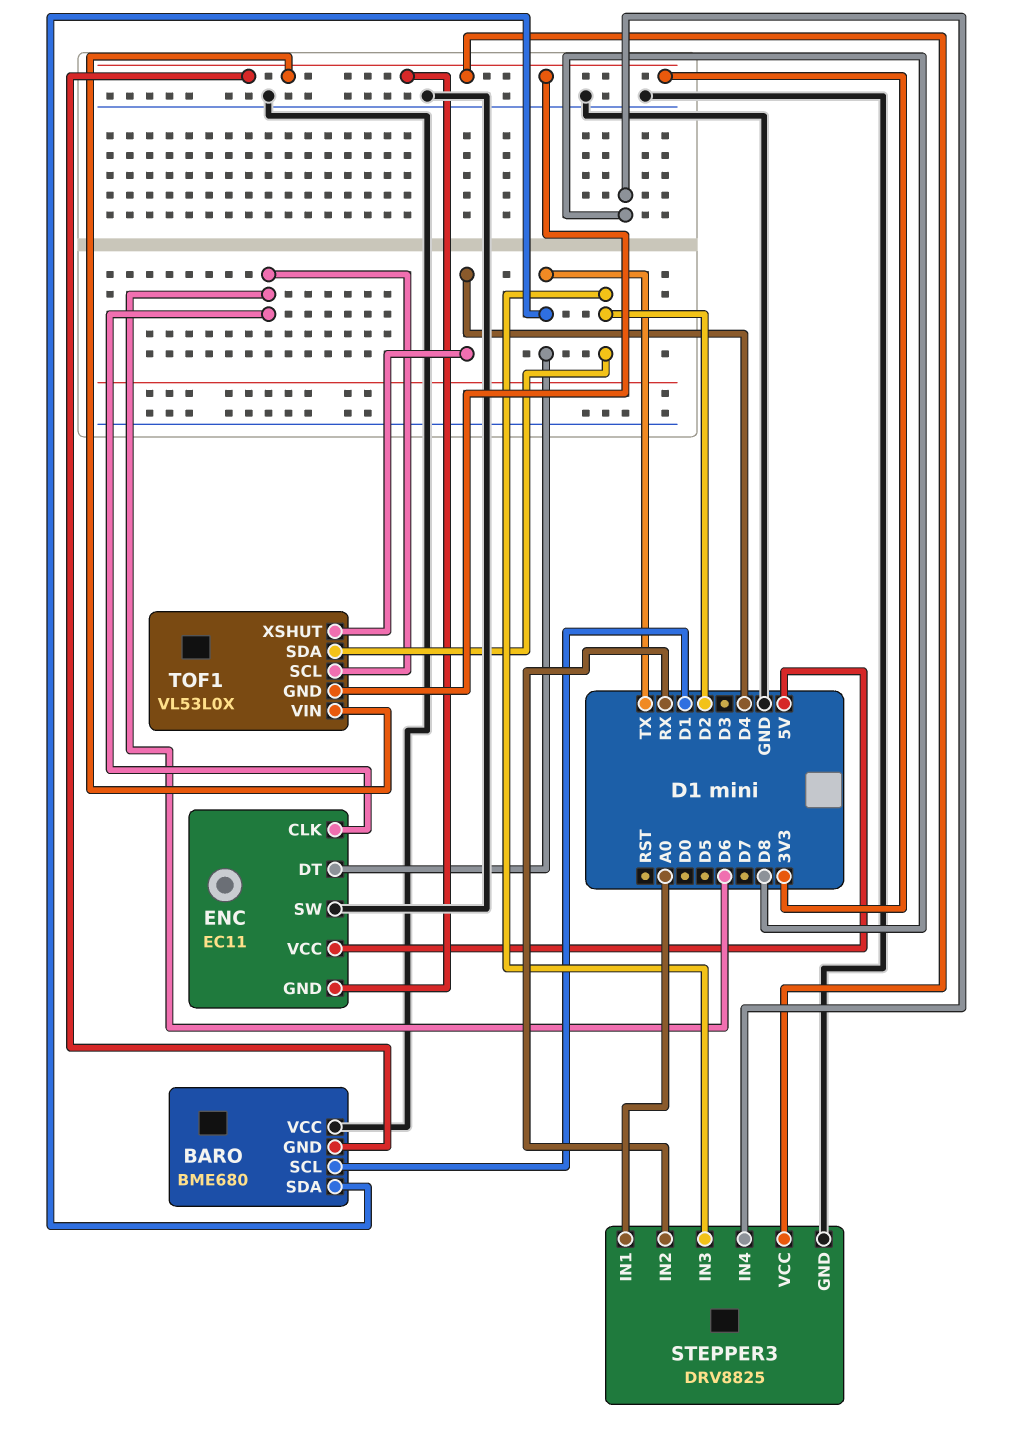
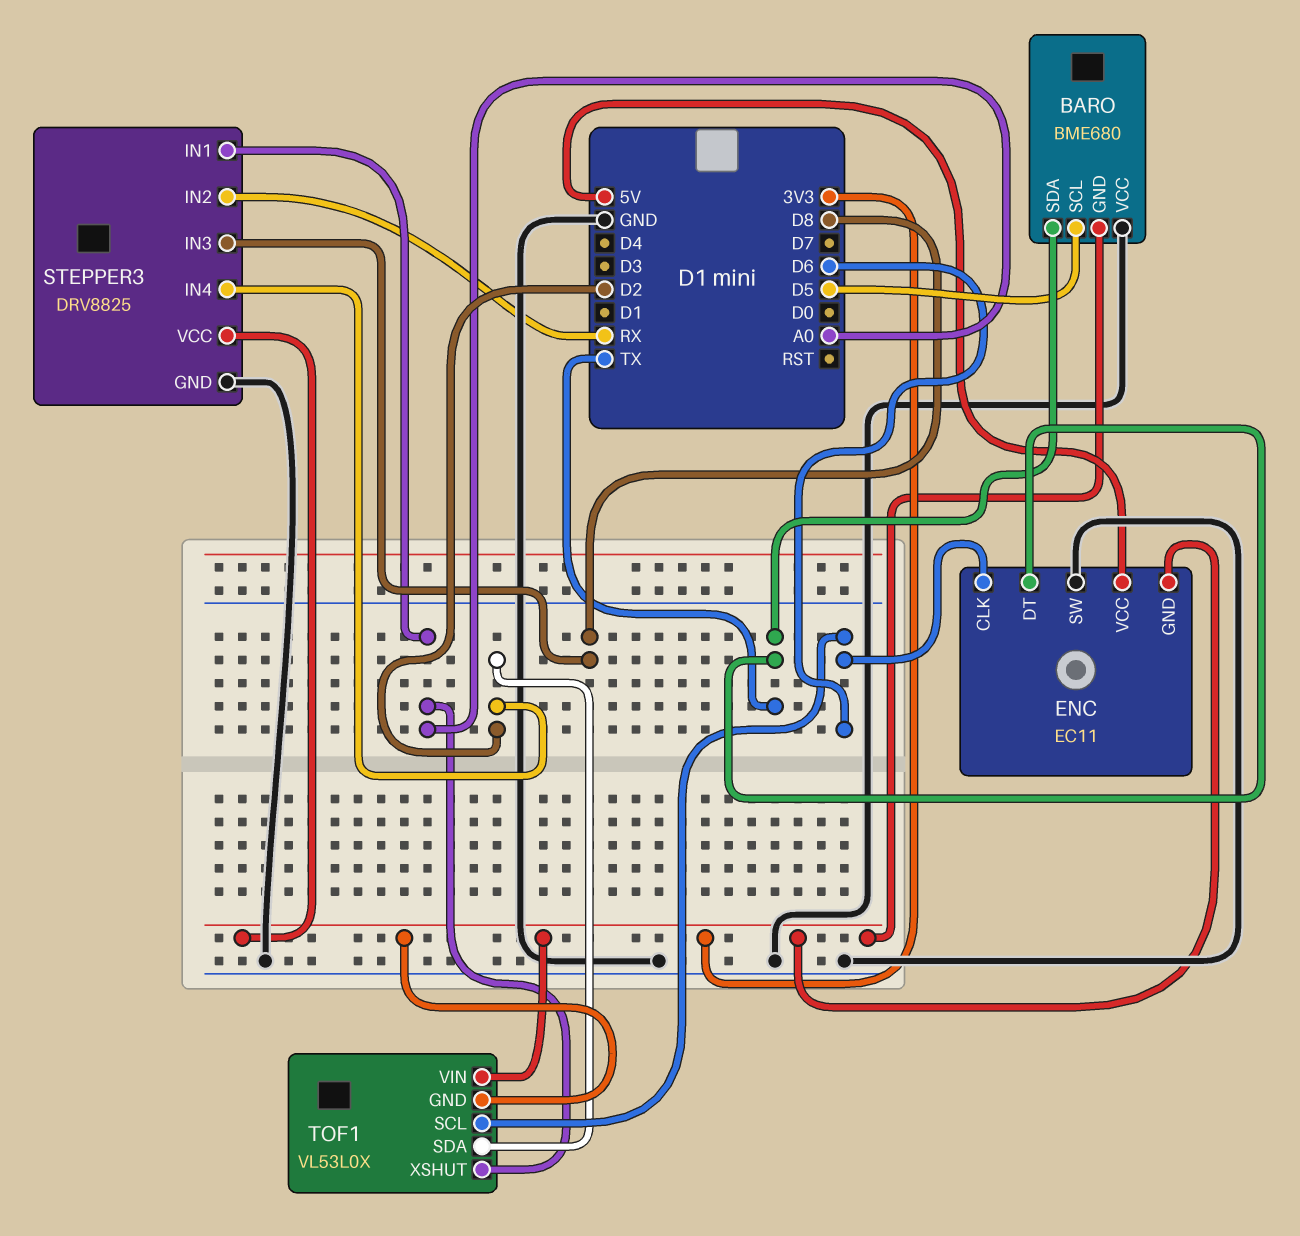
BARO pin SCL: D1 -> D5
STEPPER3 pin IN3: D2 -> D8
STEPPER3 pin IN4: D8 -> D2
TOF1 pin XSHUT: D4 -> A0

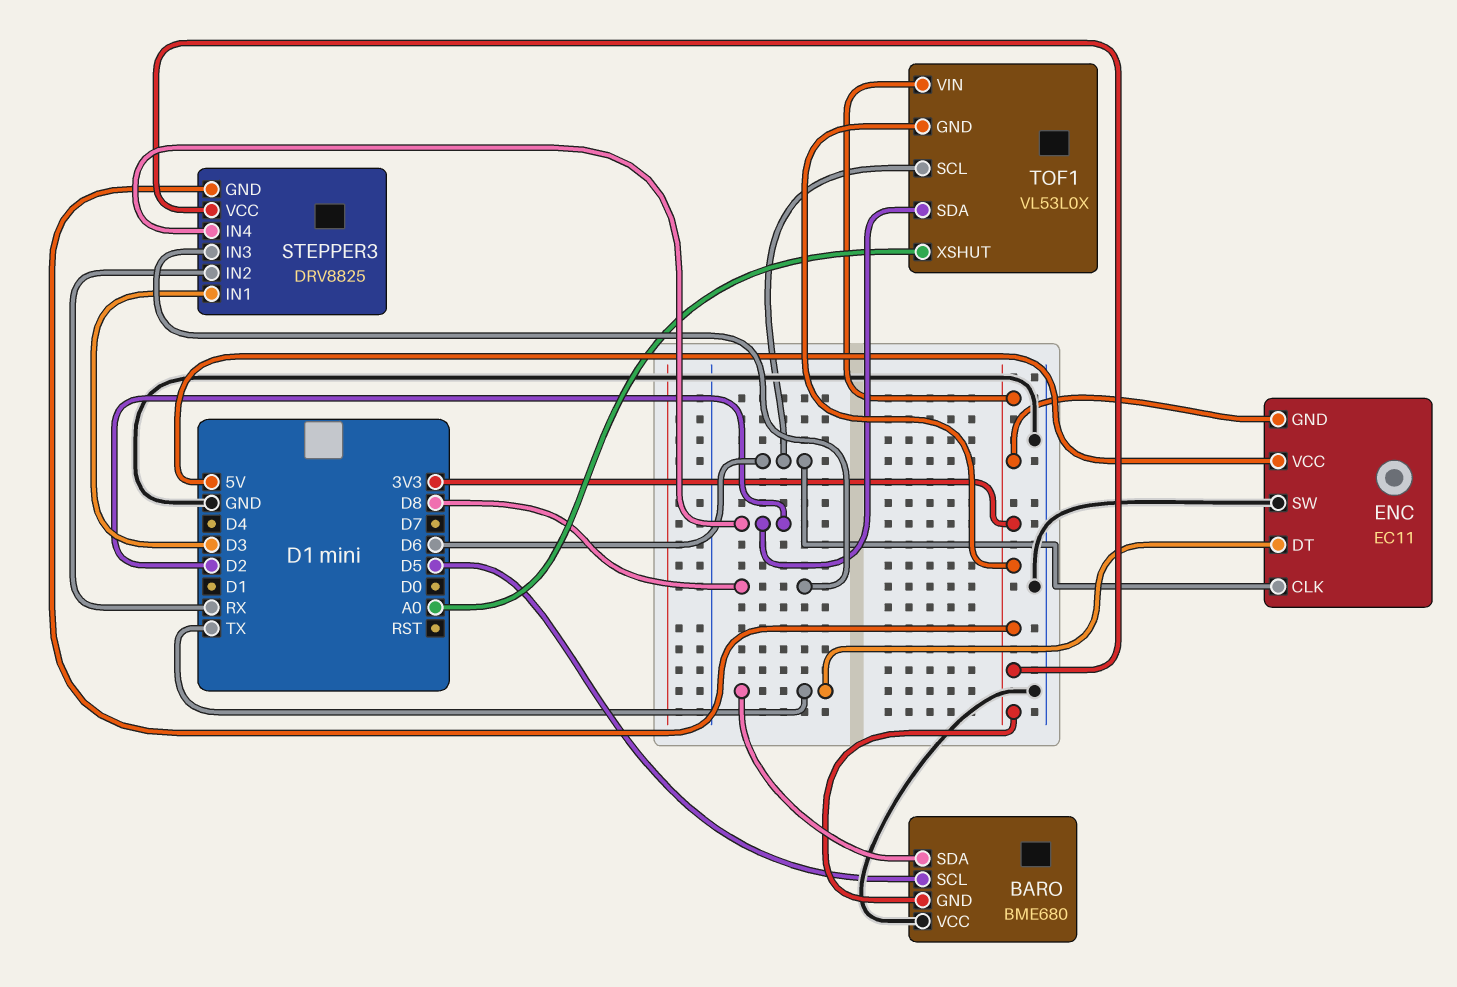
STEPPER3 pin GND: GND -> 3V3
STEPPER3 pin IN1: A0 -> D3

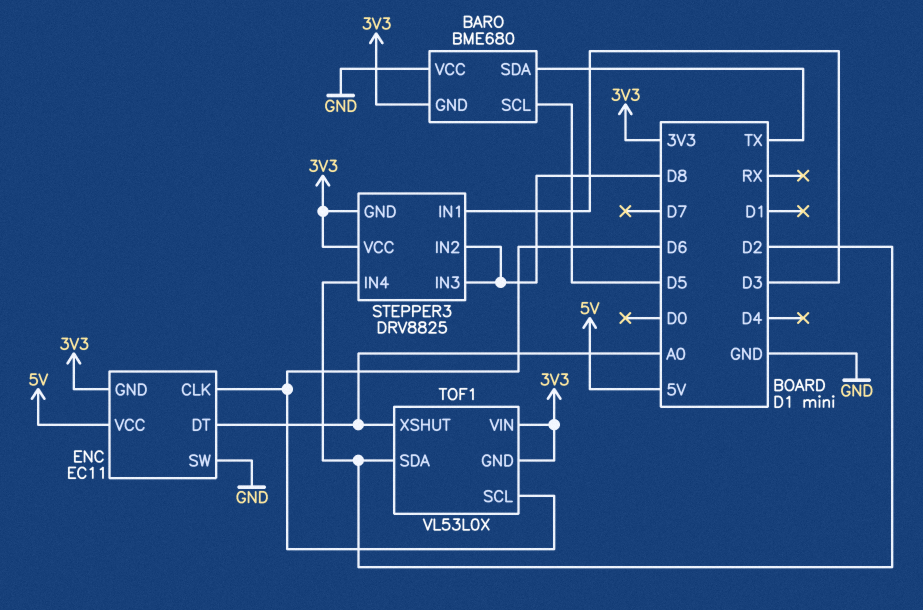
ENC pin DT: TX -> A0
STEPPER3 pin IN2: RX -> D8

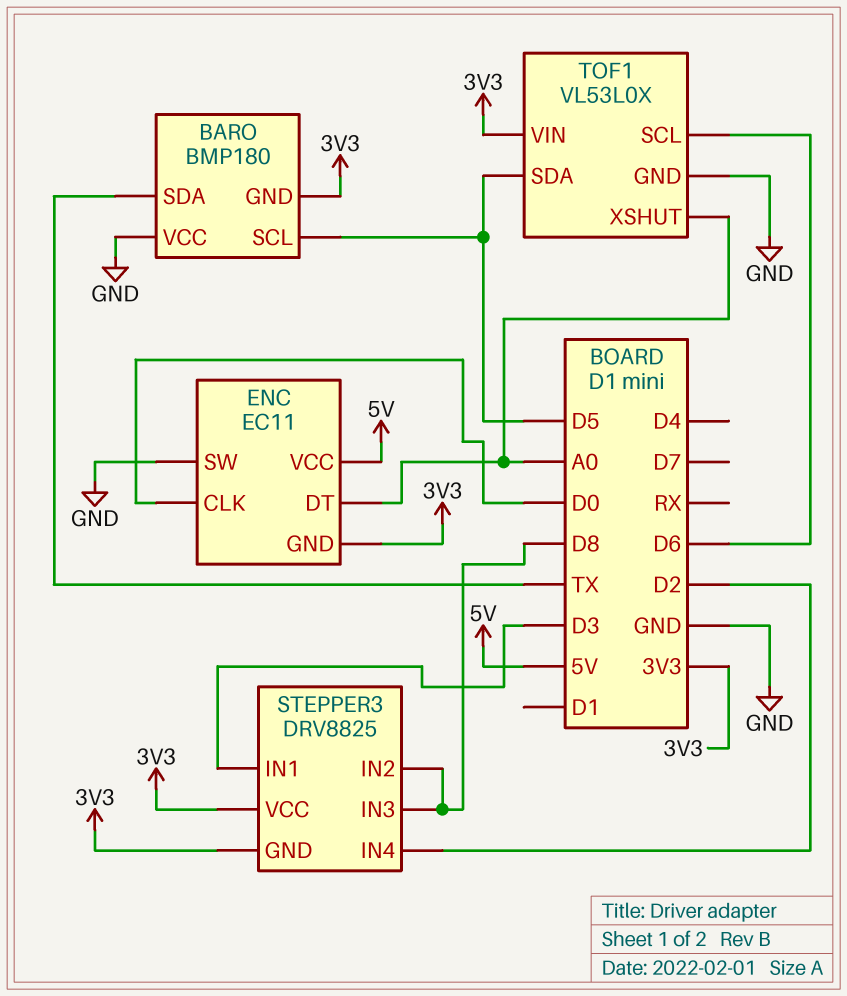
BARO: BME680 -> BMP180
ENC pin CLK: D6 -> D0
TOF1 pin GND: 3V3 -> GND
TOF1 pin SDA: D2 -> D5

